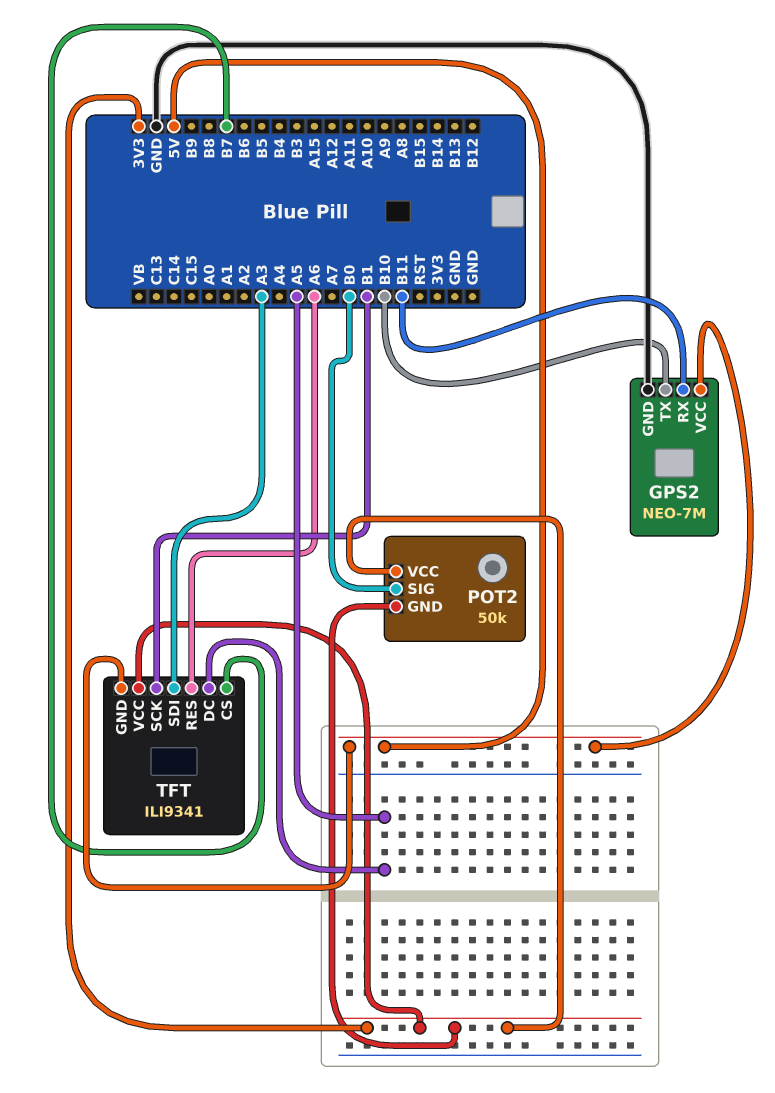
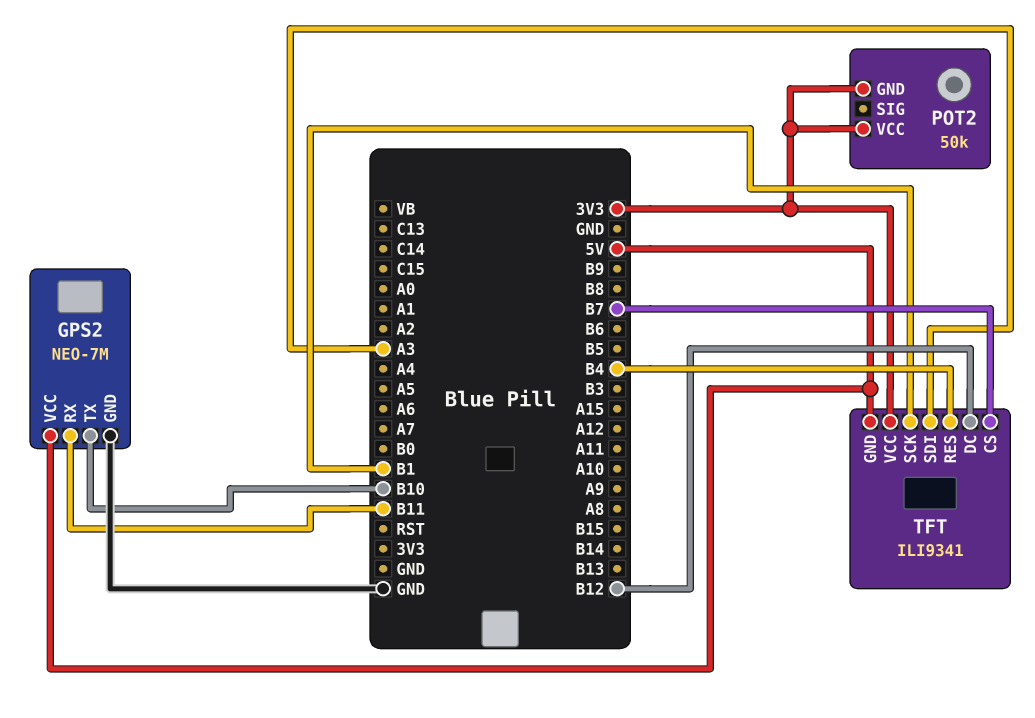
POT2 pin SIG: B0 -> none
TFT pin DC: A5 -> B12
TFT pin RES: A6 -> B4

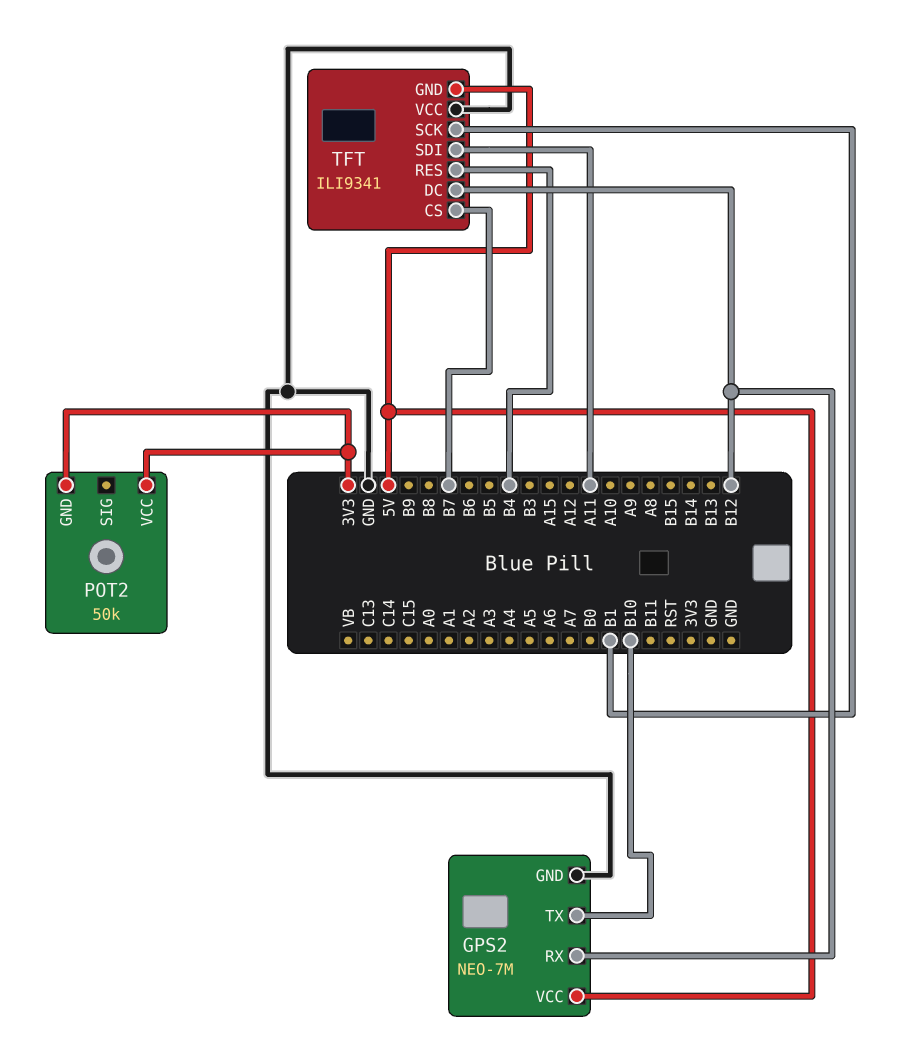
GPS2 pin RX: B11 -> B12
TFT pin SDI: A3 -> A11
TFT pin VCC: 3V3 -> GND

